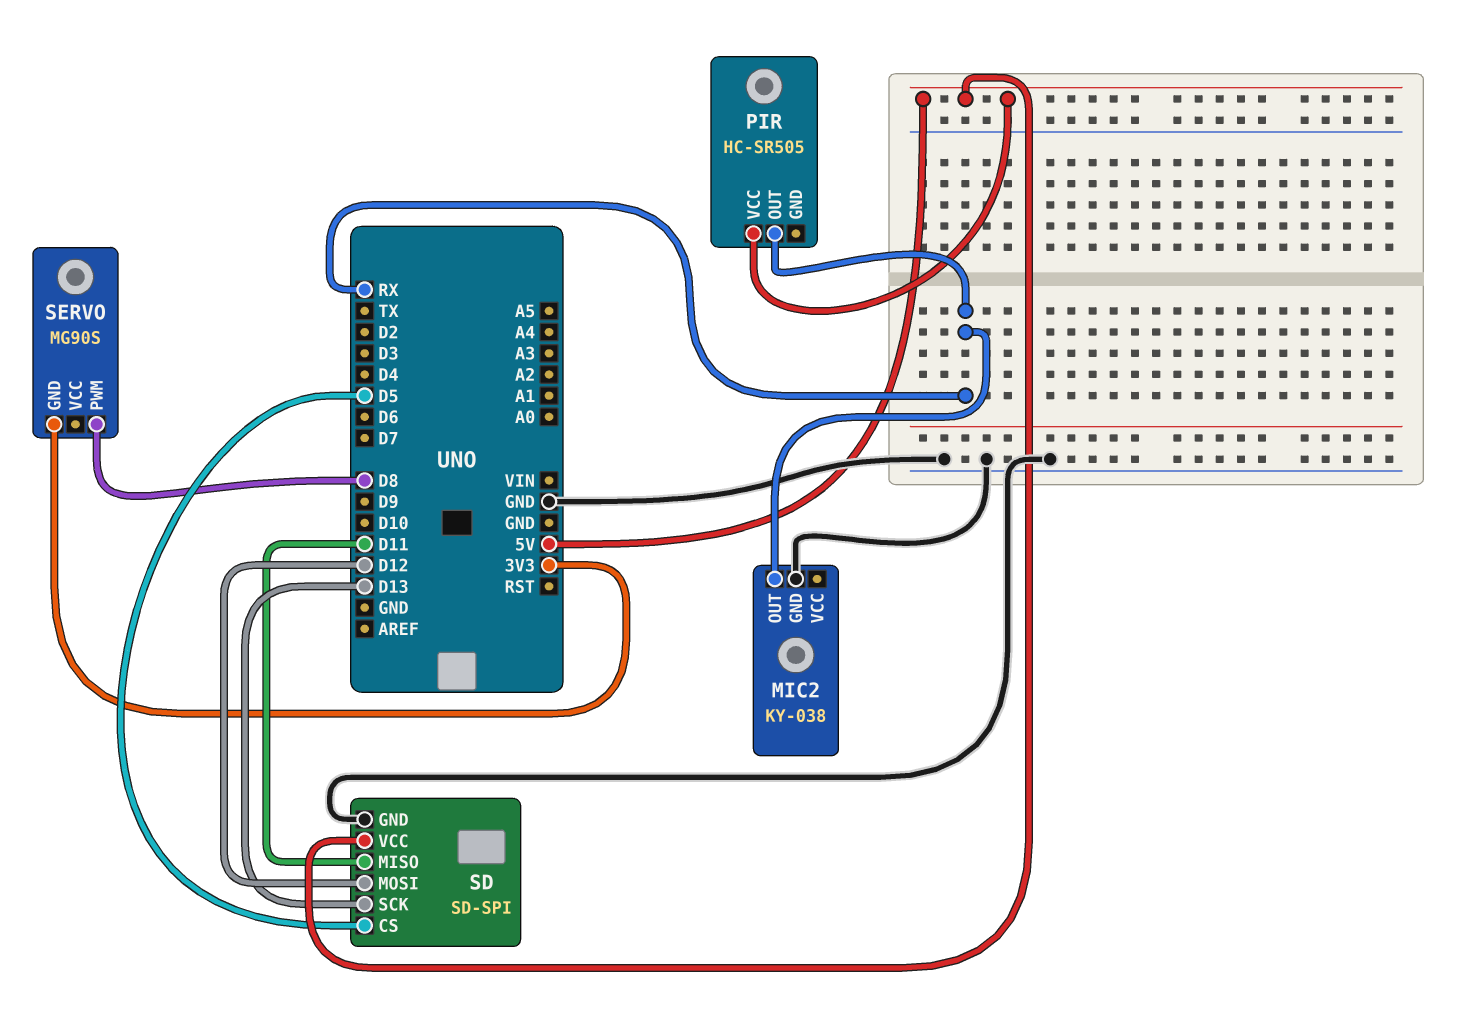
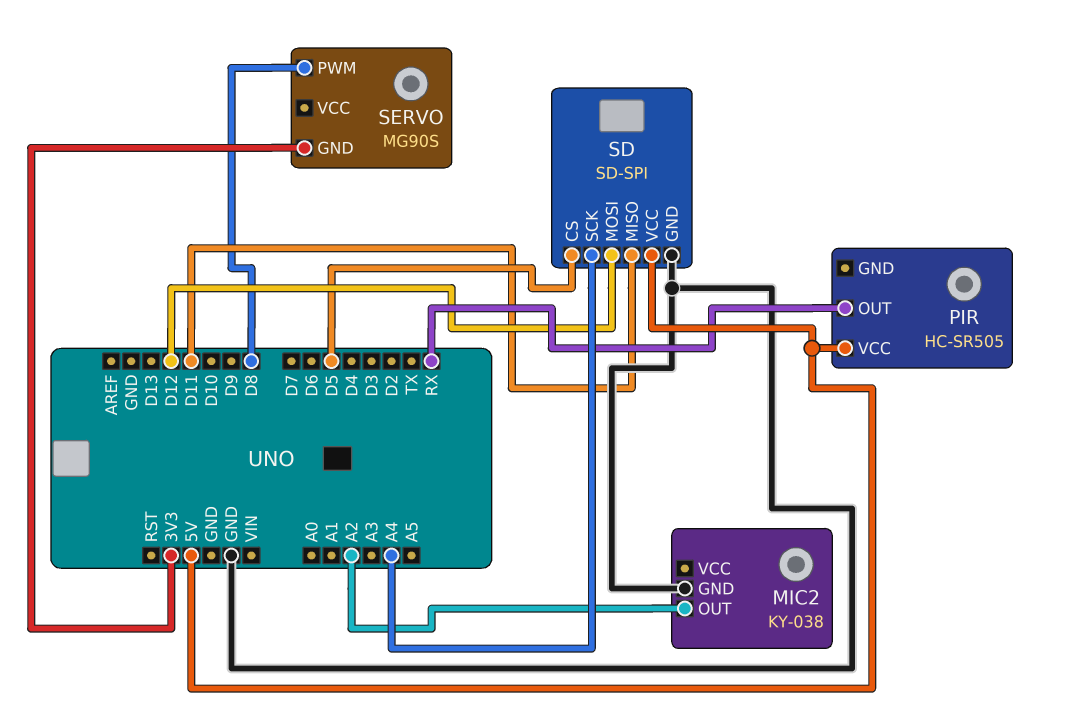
MIC2 pin OUT: RX -> A2
SD pin SCK: D13 -> A4

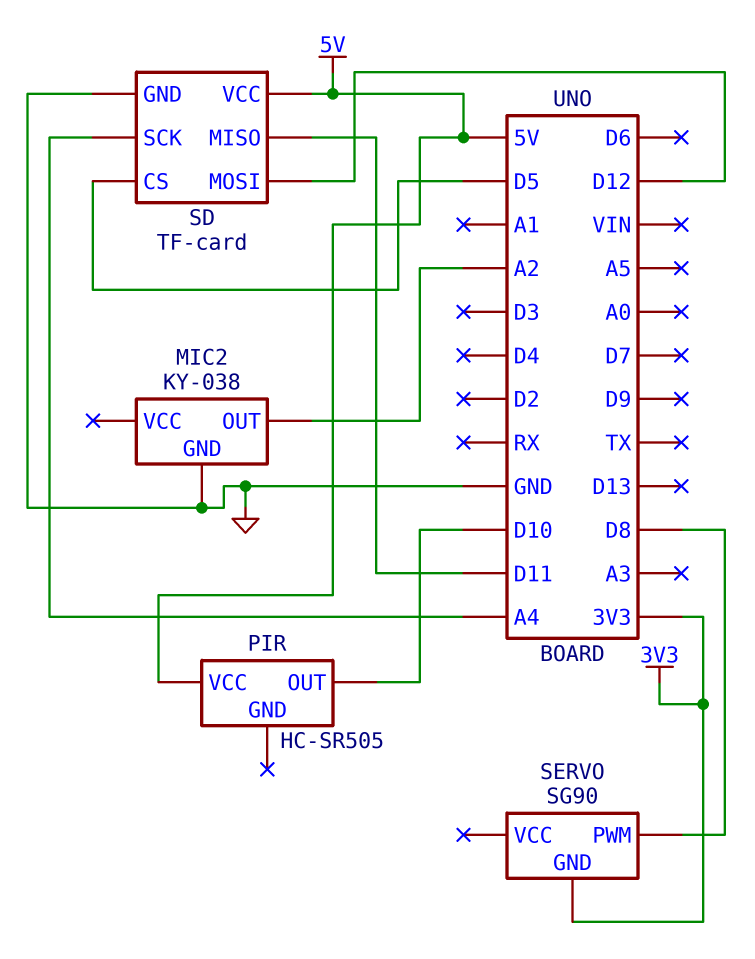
PIR pin OUT: RX -> D10
SD: SD-SPI -> TF-card
SERVO: MG90S -> SG90

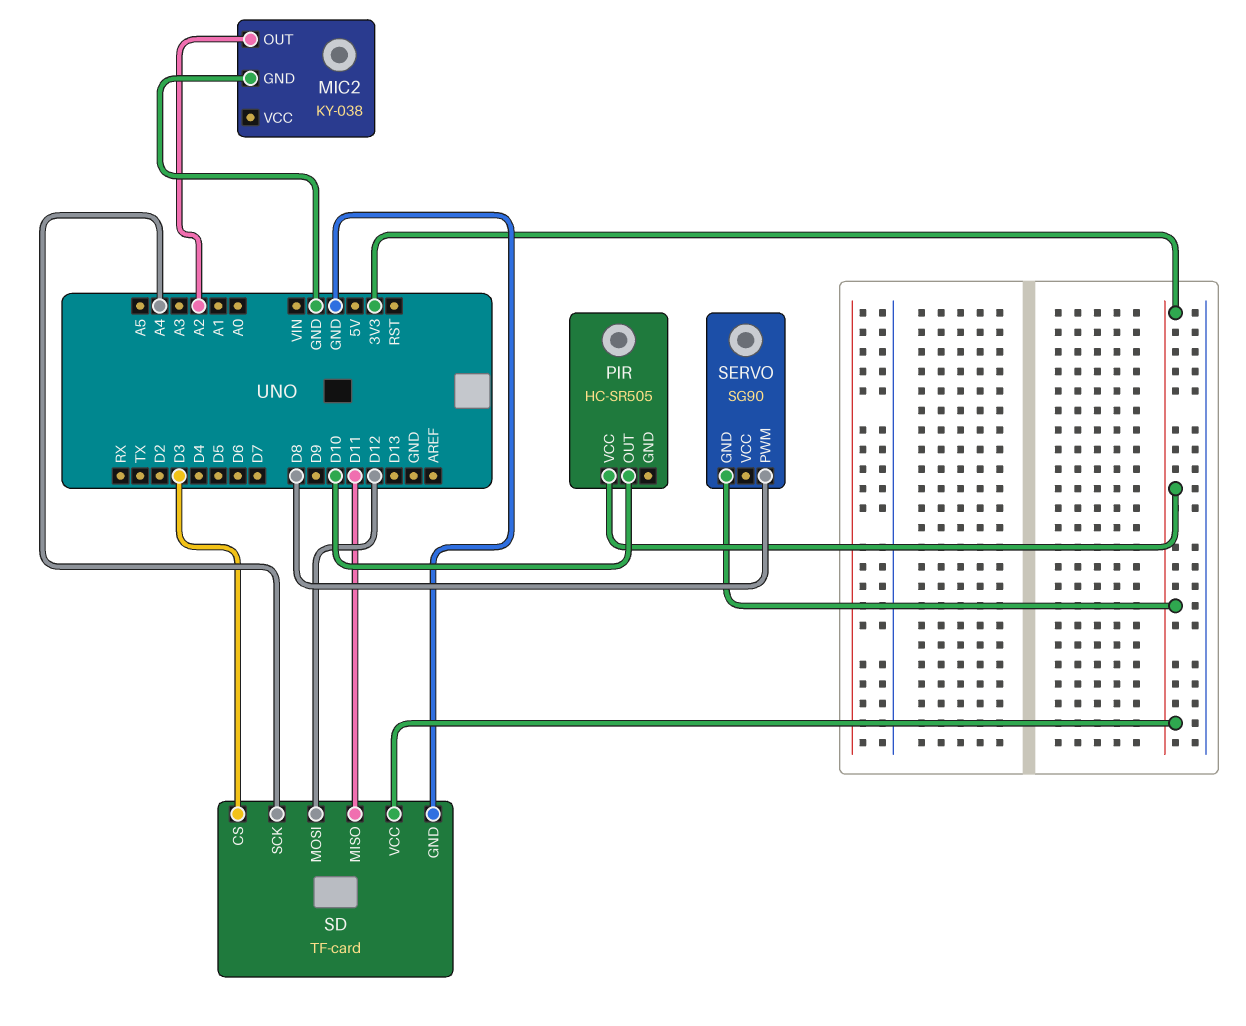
PIR pin VCC: 5V -> 3V3
SD pin CS: D5 -> D3
SD pin VCC: 5V -> 3V3

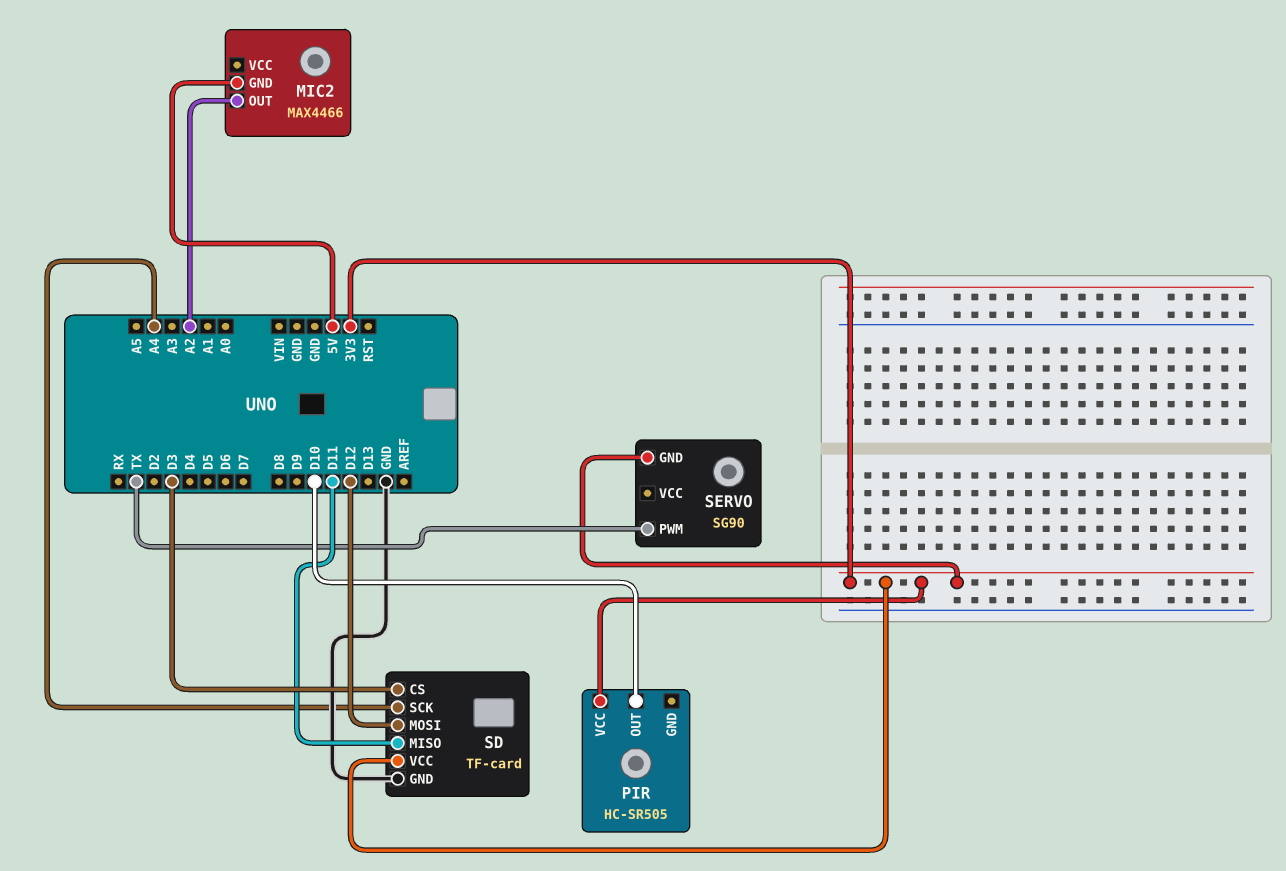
MIC2: KY-038 -> MAX4466
MIC2 pin GND: GND -> 5V
SERVO pin PWM: D8 -> TX

